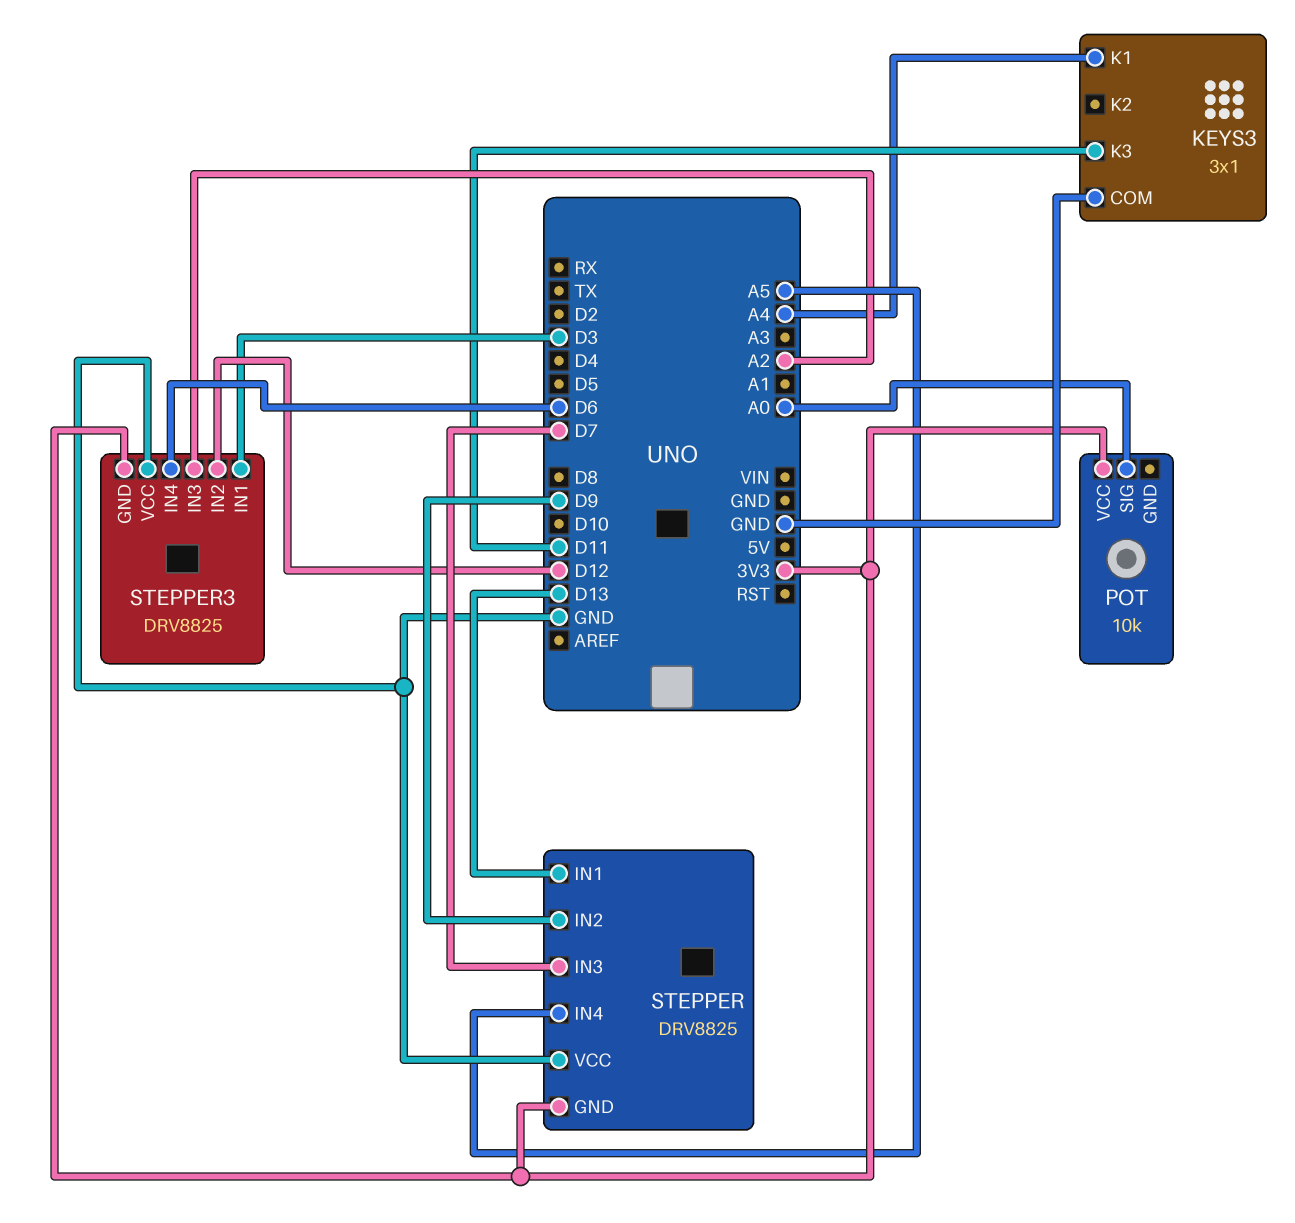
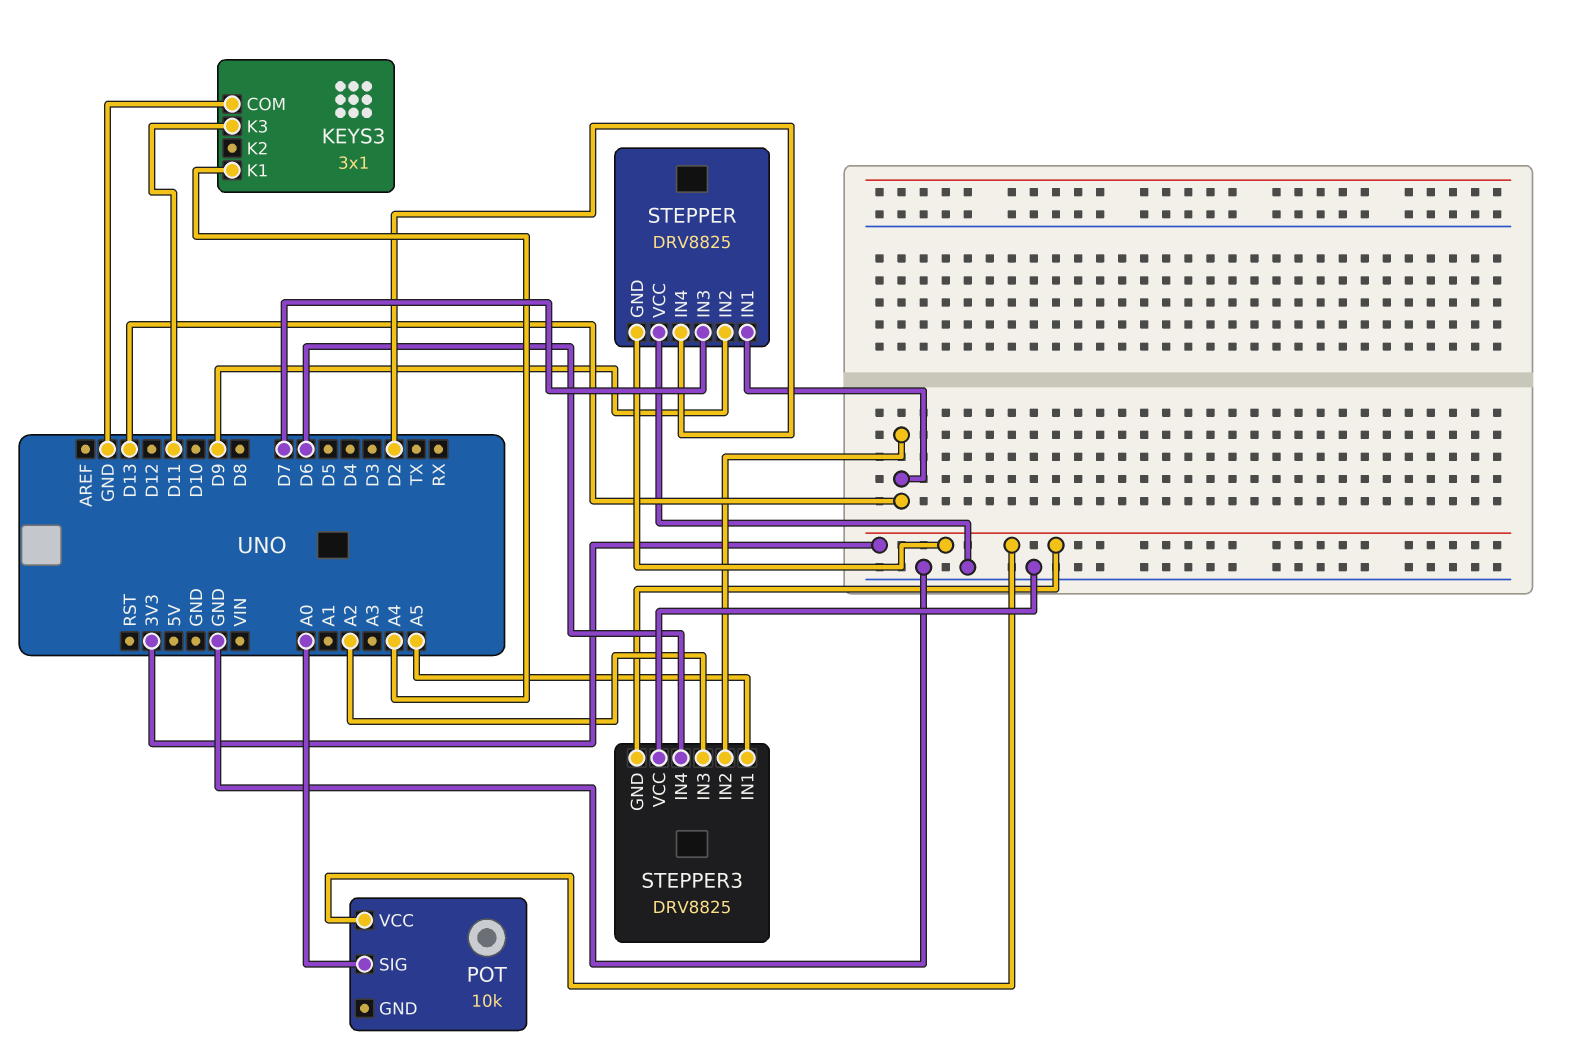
STEPPER pin IN4: A5 -> D2
STEPPER3 pin IN1: D3 -> A5
STEPPER3 pin IN2: D12 -> D13

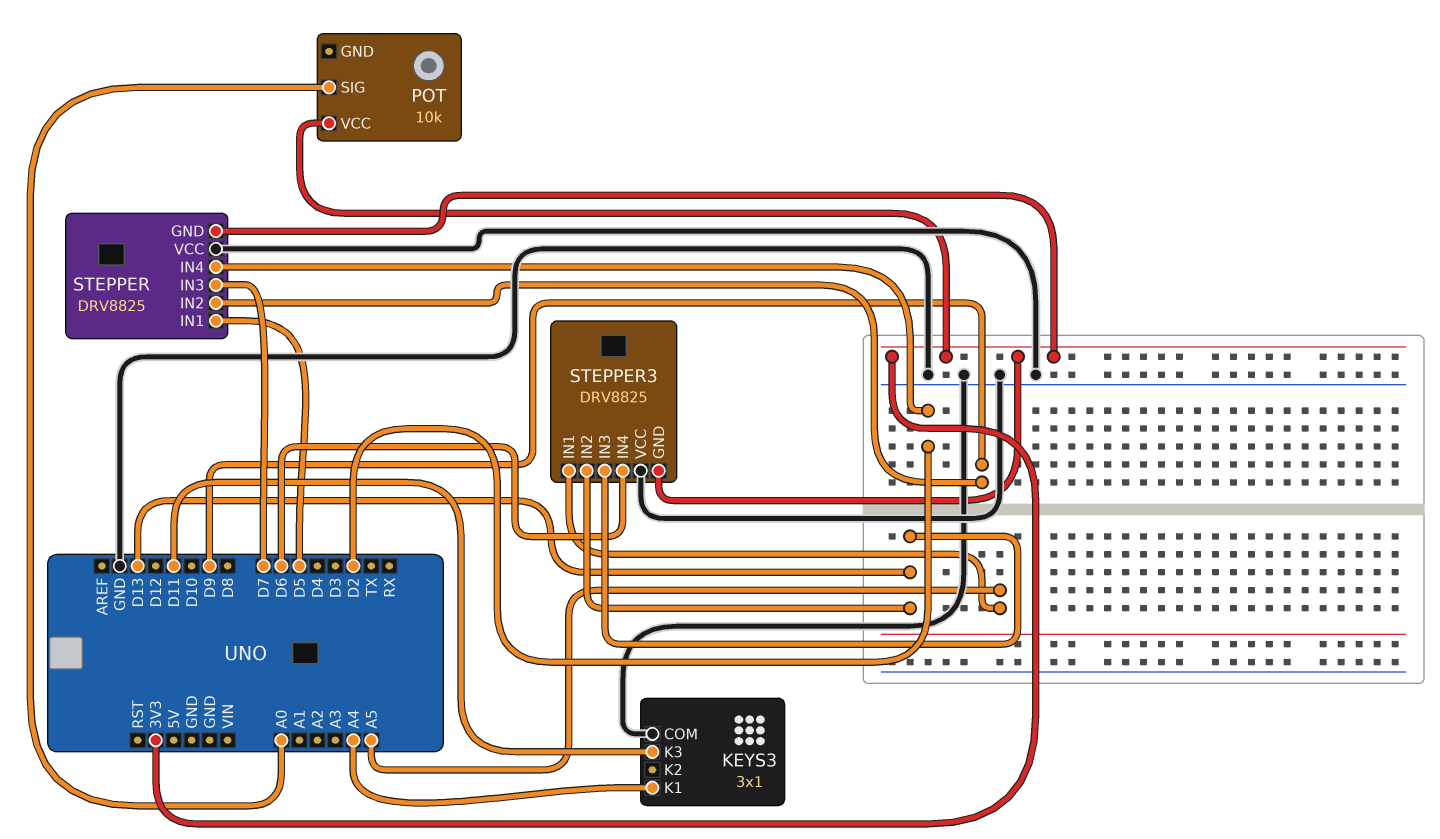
STEPPER pin IN1: D13 -> D5
STEPPER3 pin IN3: A2 -> D13

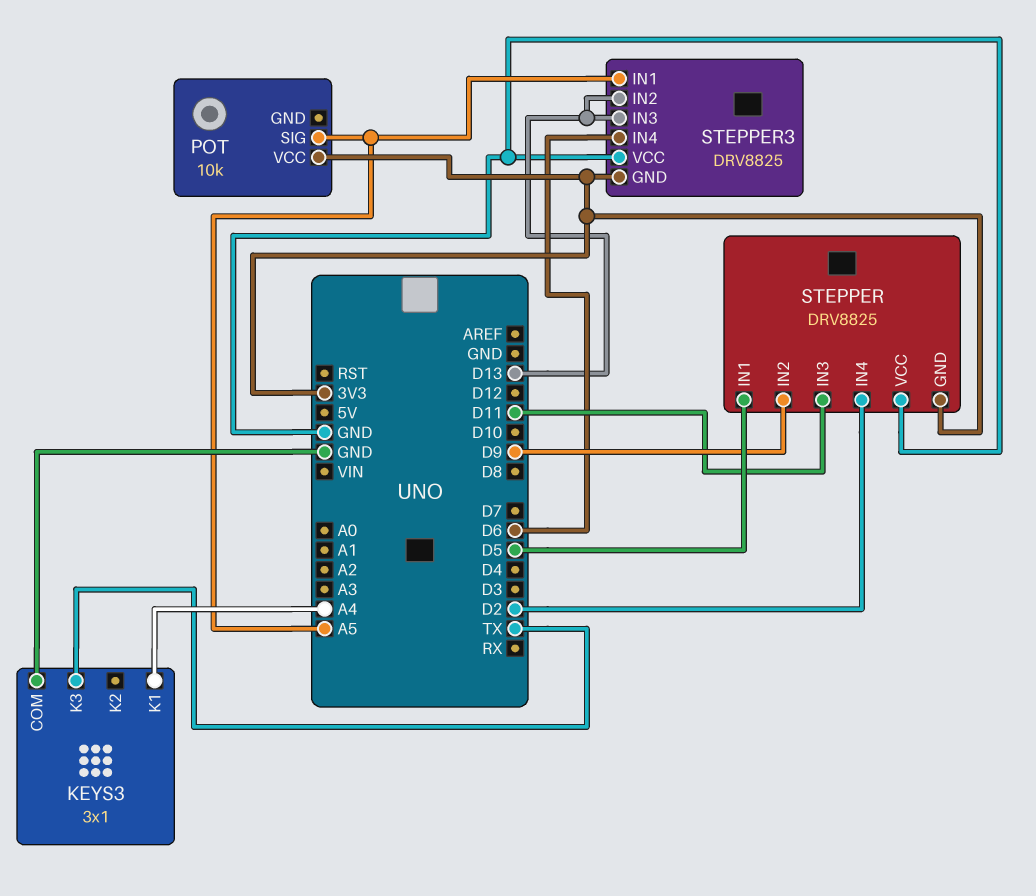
KEYS3 pin K3: D11 -> TX
POT pin SIG: A0 -> A5
STEPPER pin IN3: D7 -> D11

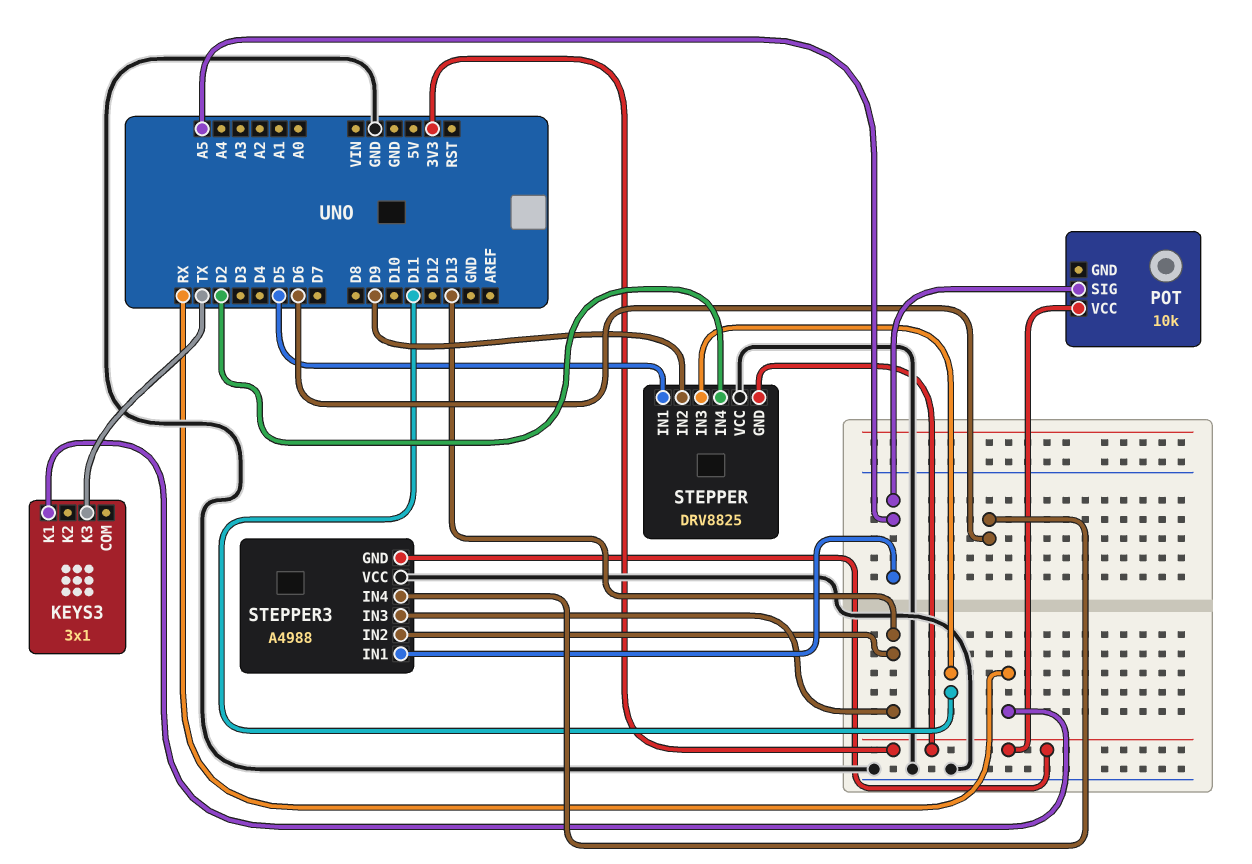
KEYS3 pin COM: GND -> none
KEYS3 pin K1: A4 -> RX
STEPPER3: DRV8825 -> A4988

